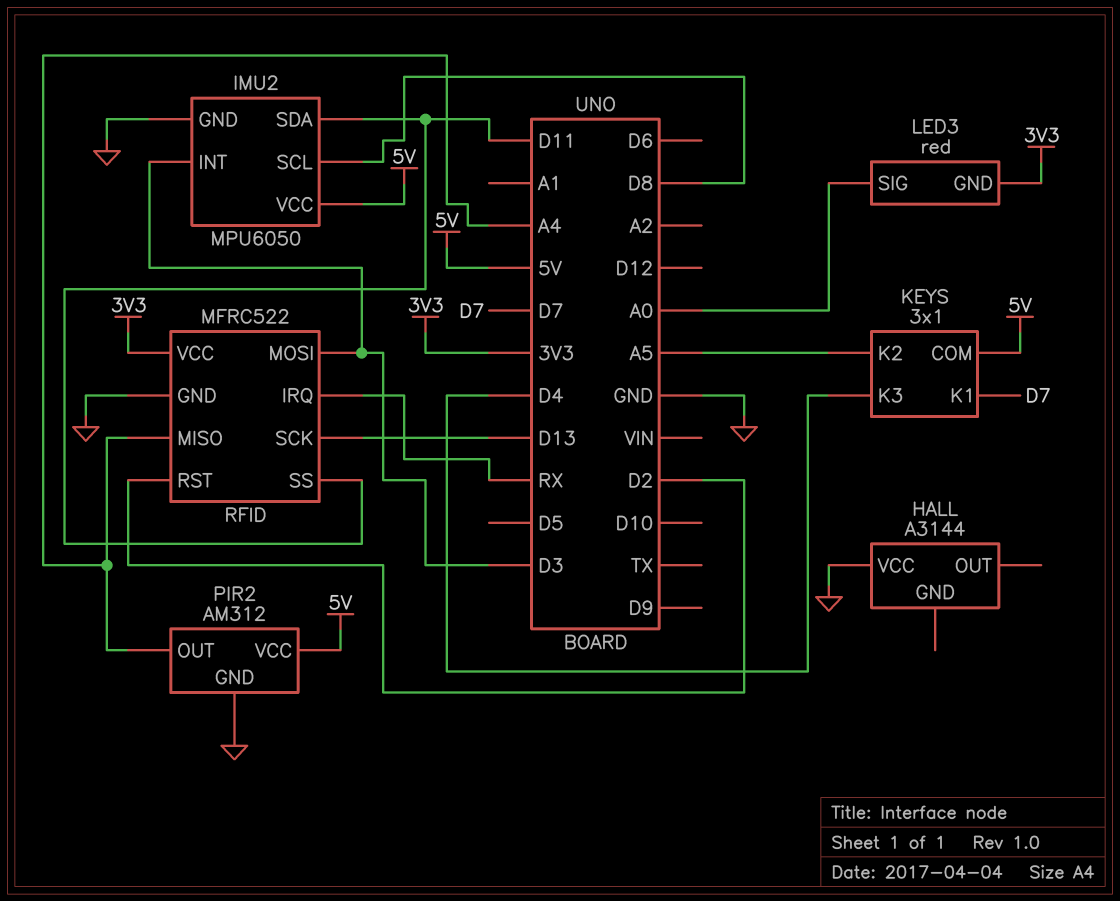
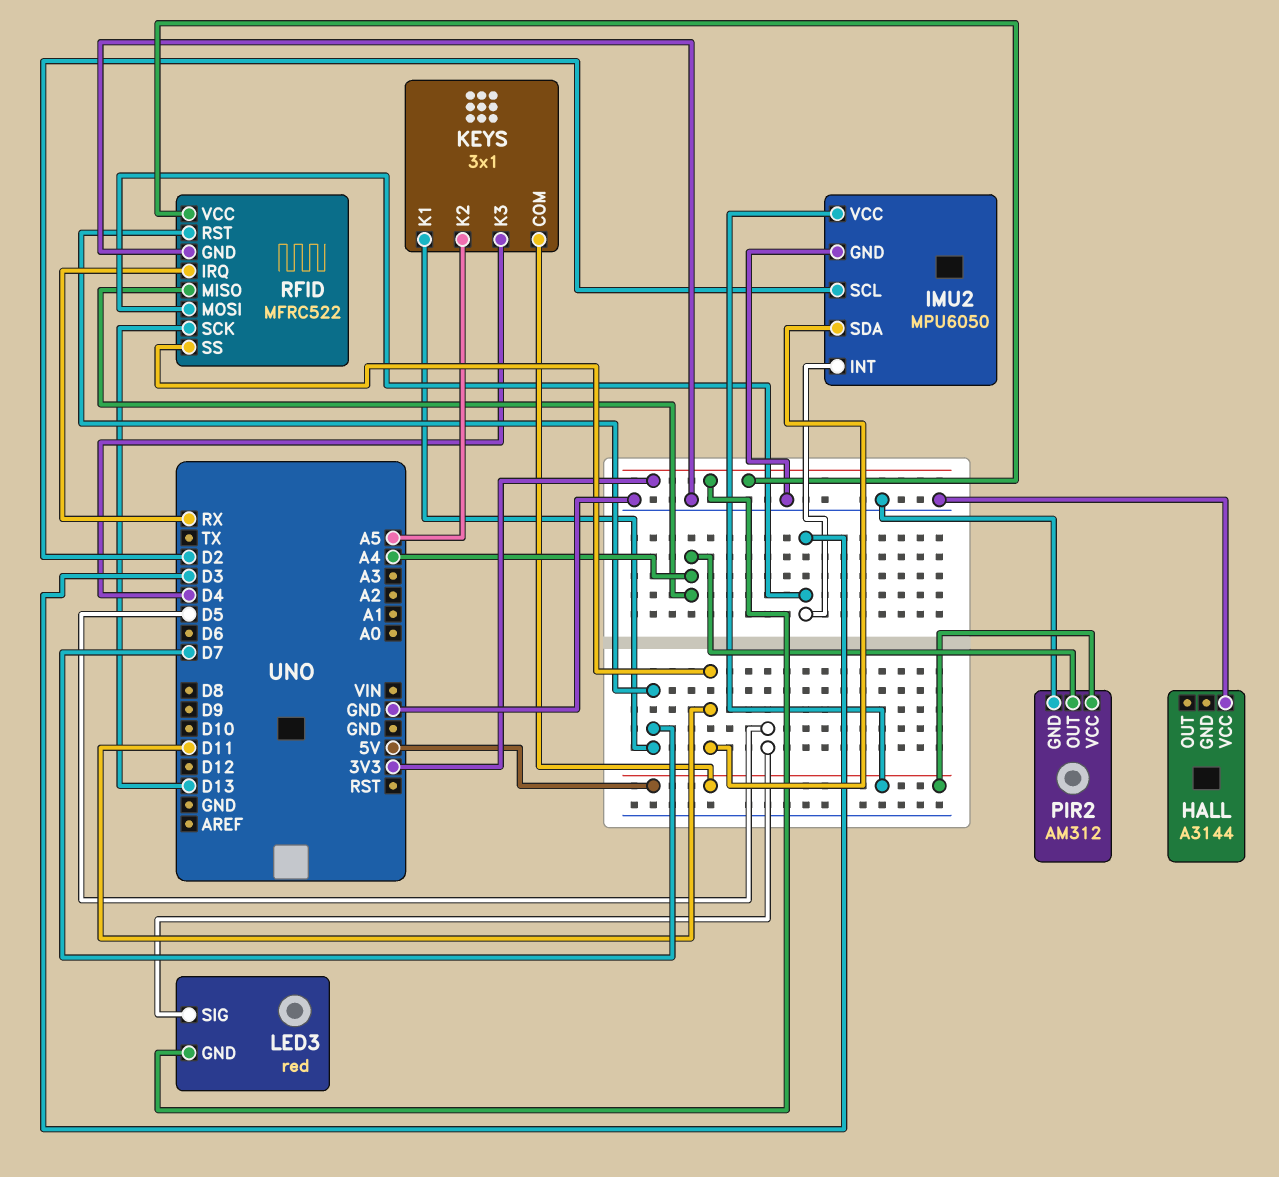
IMU2 pin SCL: D8 -> D2
LED3 pin SIG: A0 -> D5
RFID pin RST: D2 -> D7

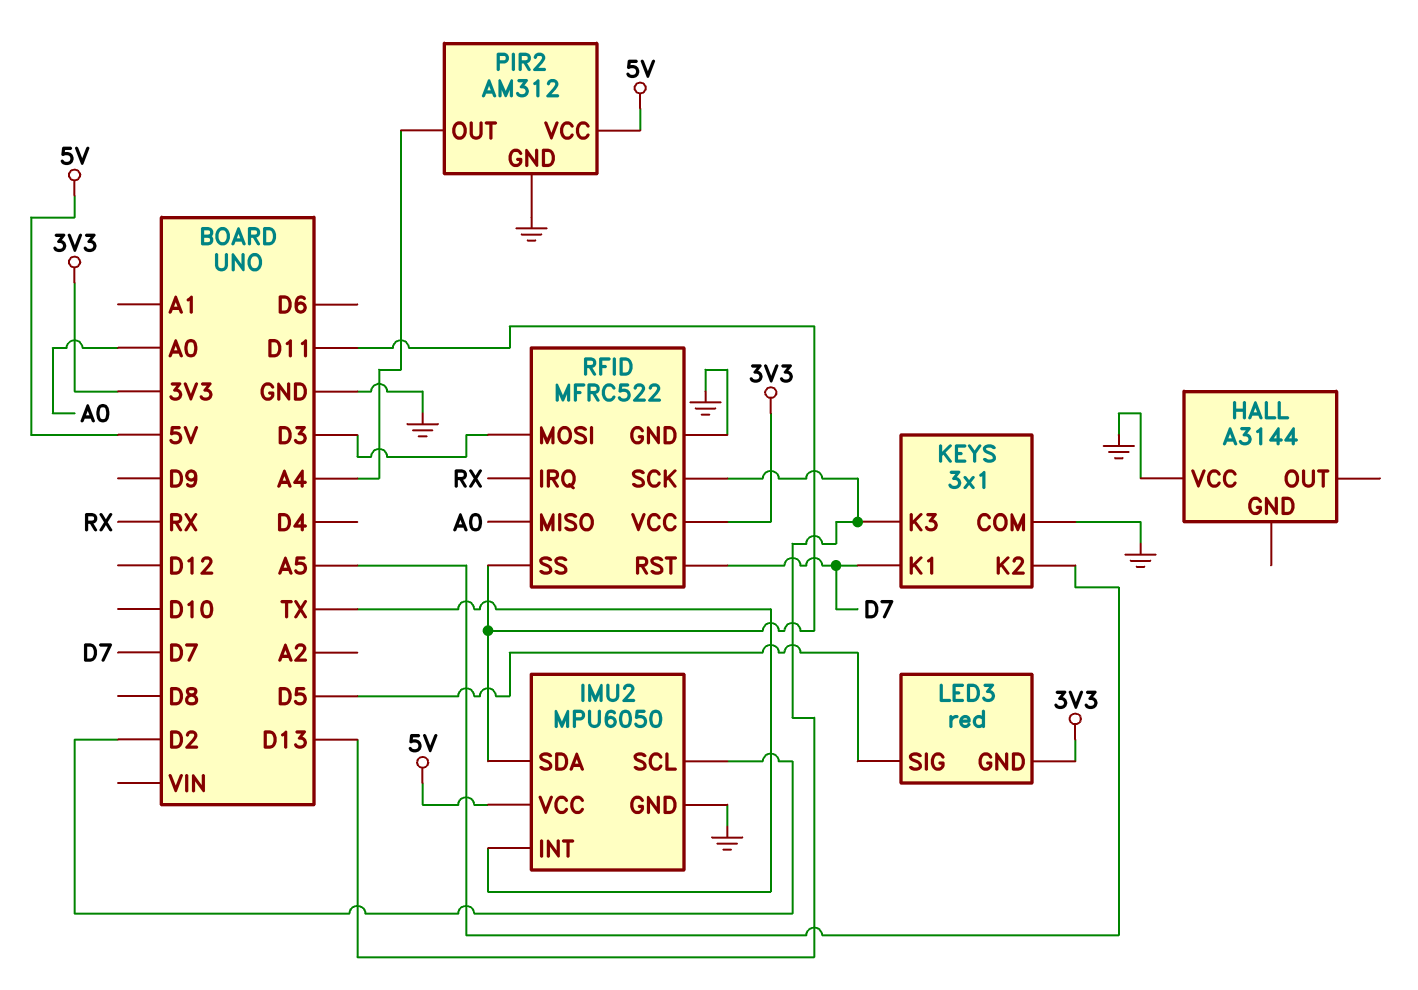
IMU2 pin INT: D3 -> TX
KEYS pin COM: 5V -> GND
KEYS pin K3: D4 -> D13
RFID pin MISO: A4 -> A0

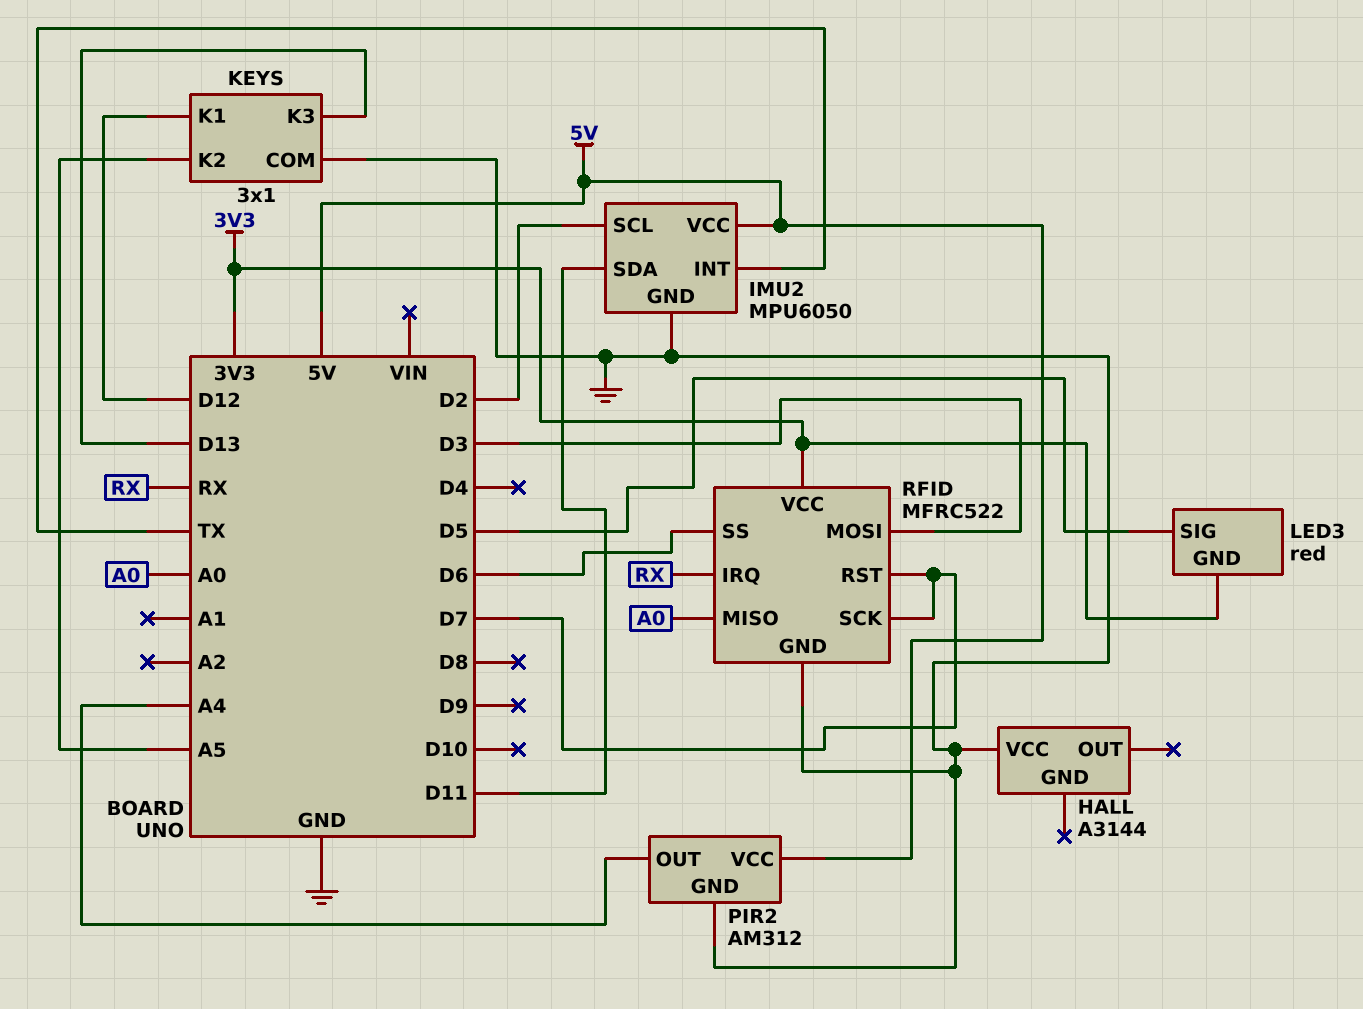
KEYS pin K1: D7 -> D12
RFID pin SCK: D13 -> D7
RFID pin SS: D11 -> D6

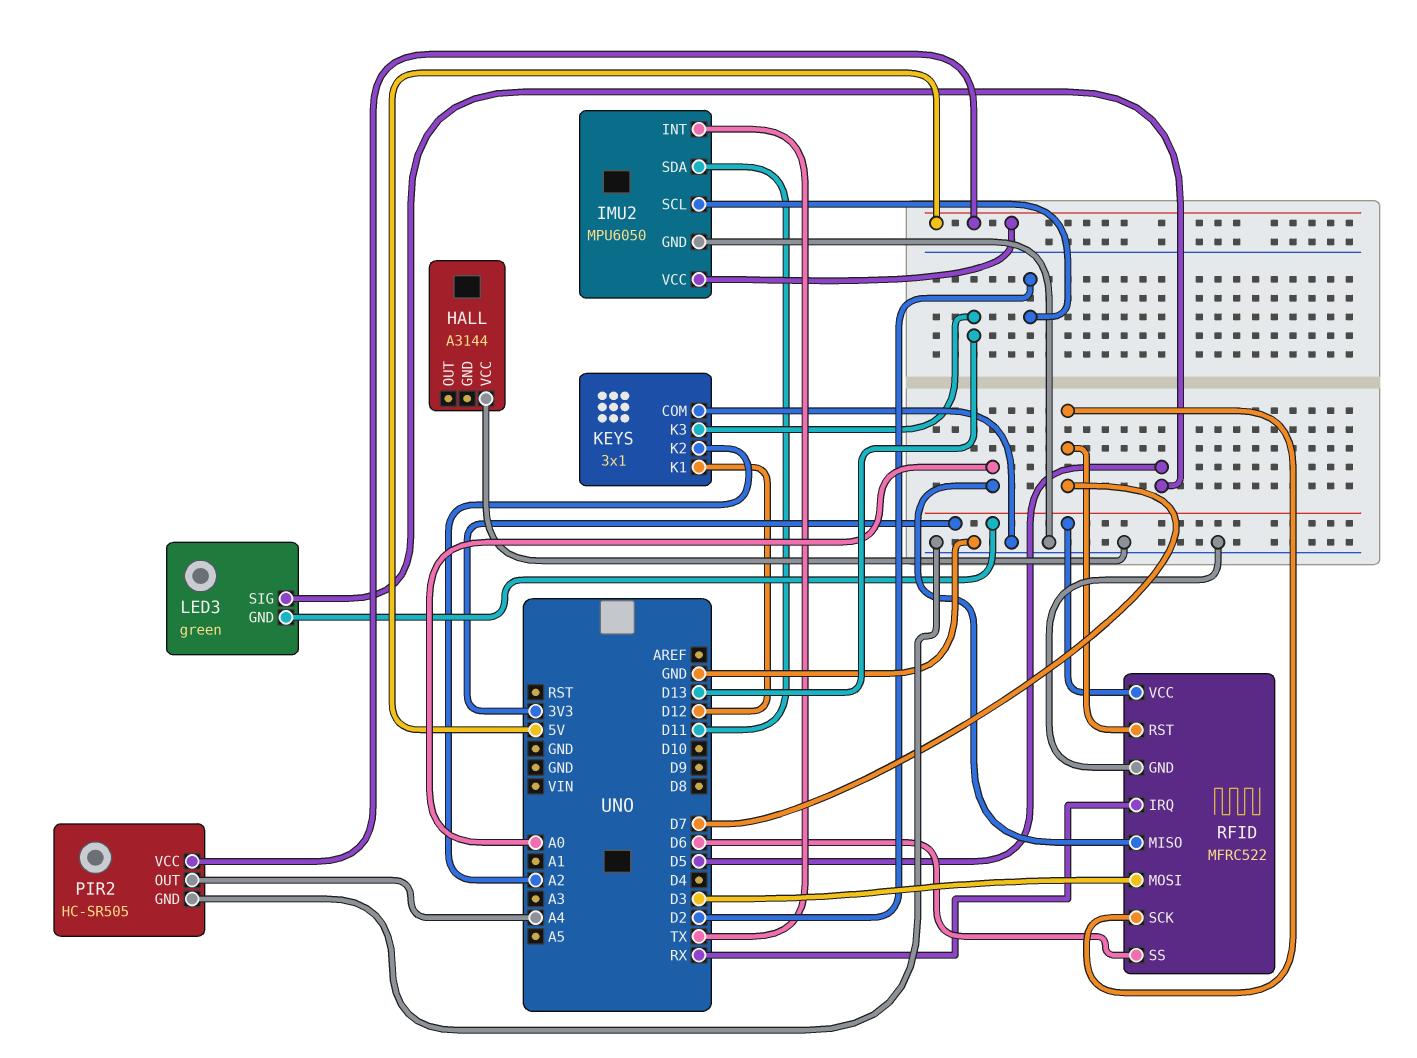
KEYS pin K2: A5 -> A2
LED3: red -> green
PIR2: AM312 -> HC-SR505

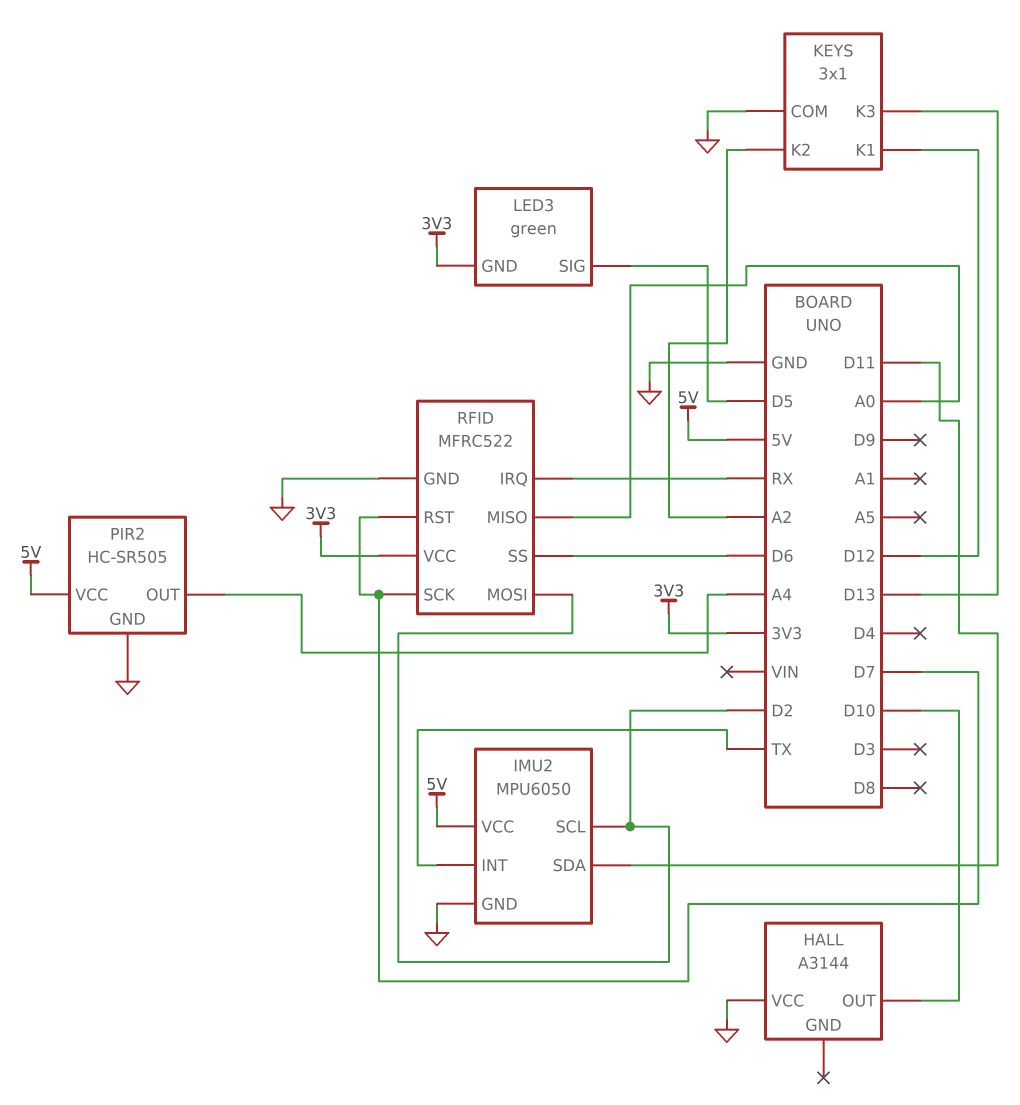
HALL pin OUT: none -> D10
RFID pin MOSI: D3 -> D2

